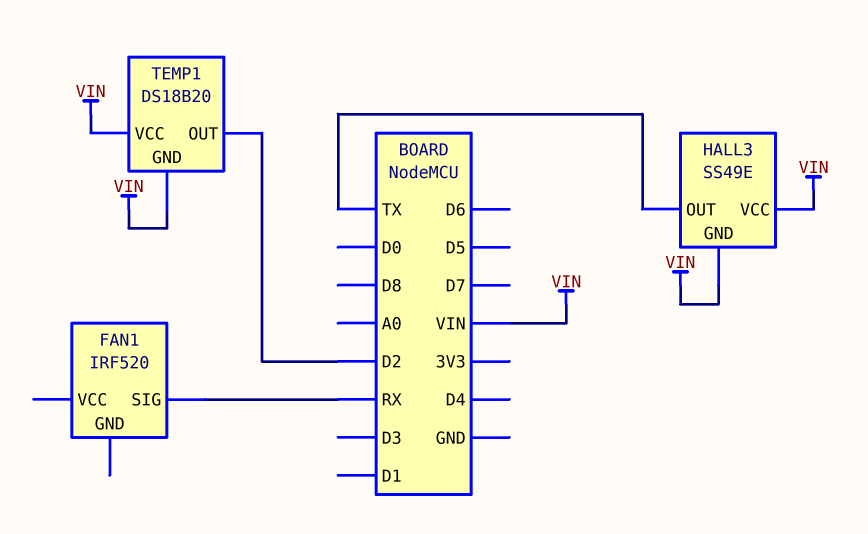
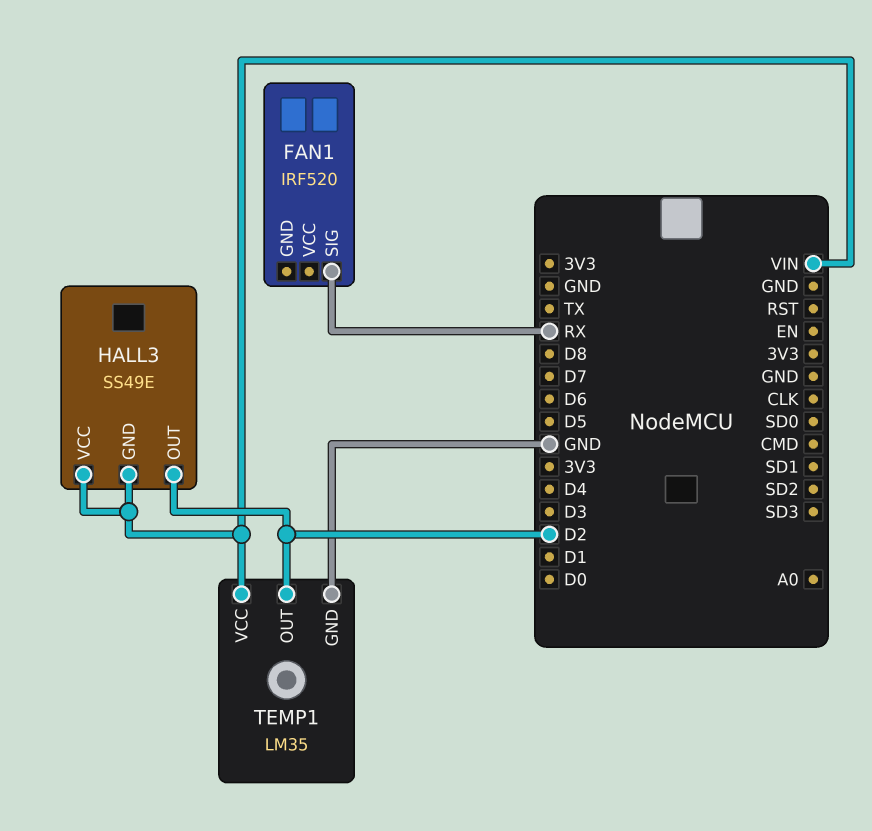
HALL3 pin OUT: TX -> D2
TEMP1: DS18B20 -> LM35
TEMP1 pin GND: VIN -> GND

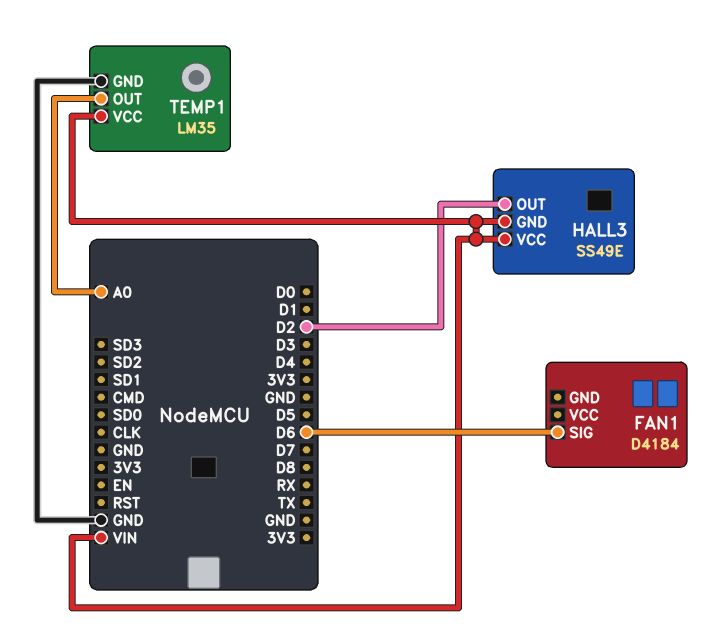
FAN1: IRF520 -> D4184
FAN1 pin SIG: RX -> D6
TEMP1 pin OUT: D2 -> A0

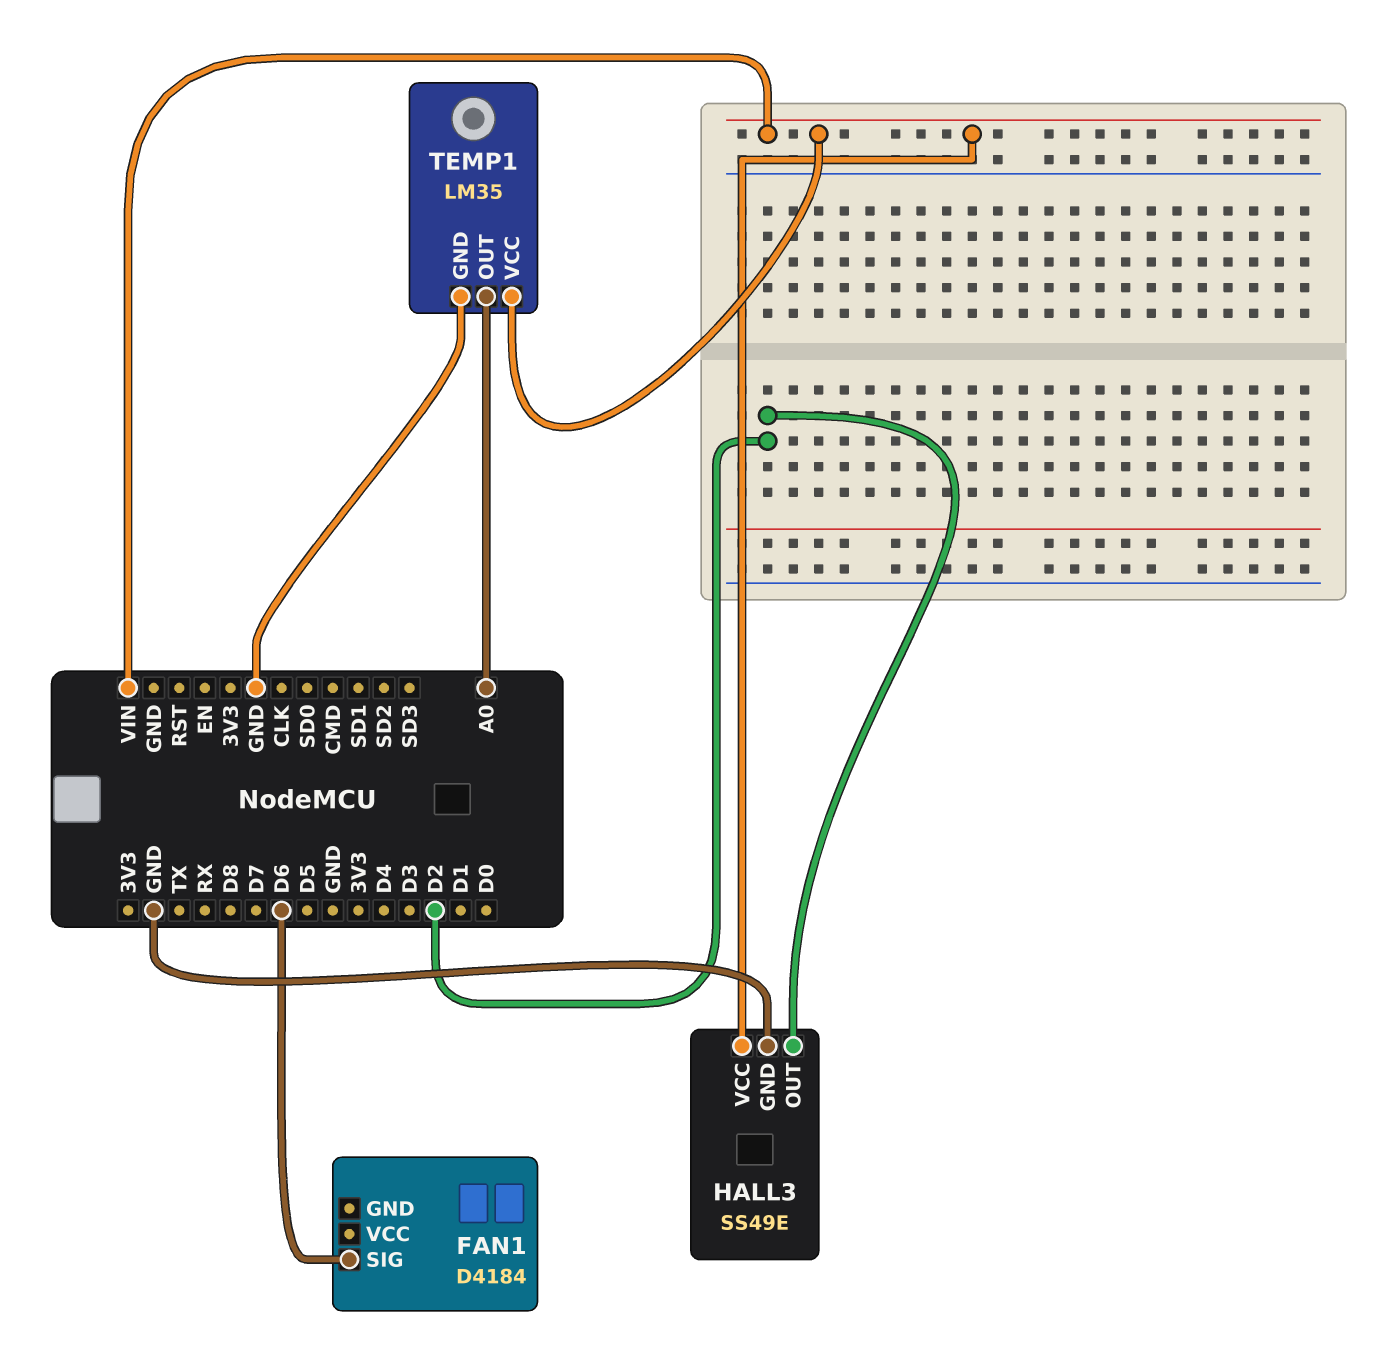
HALL3 pin GND: VIN -> GND

